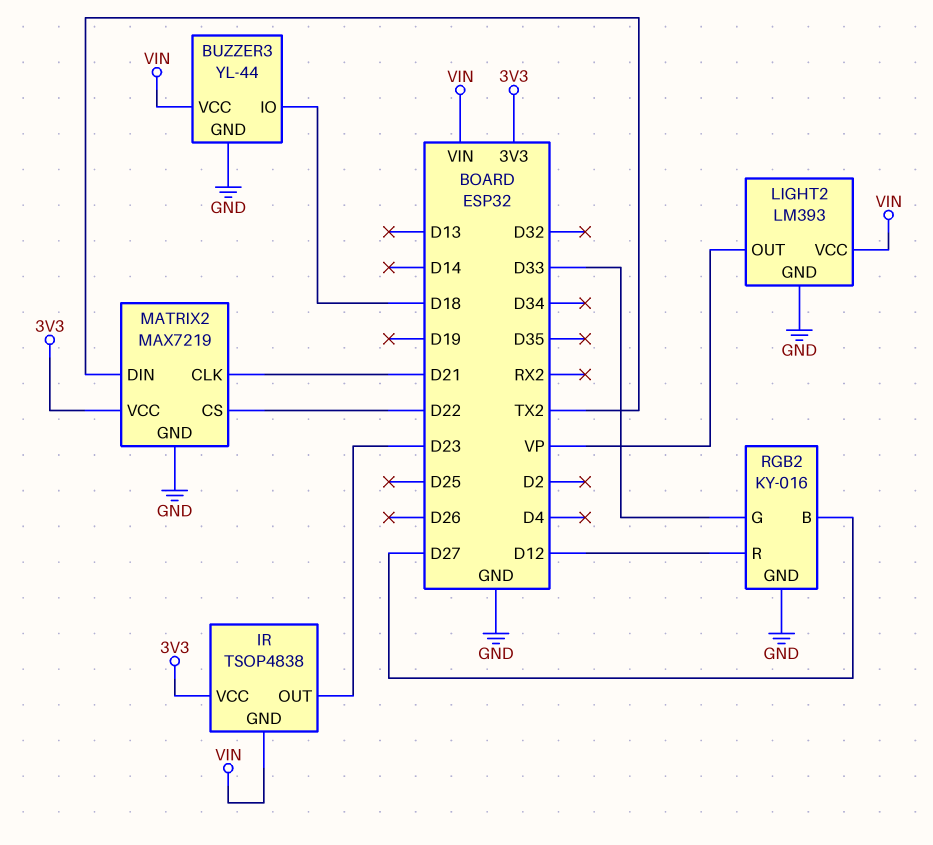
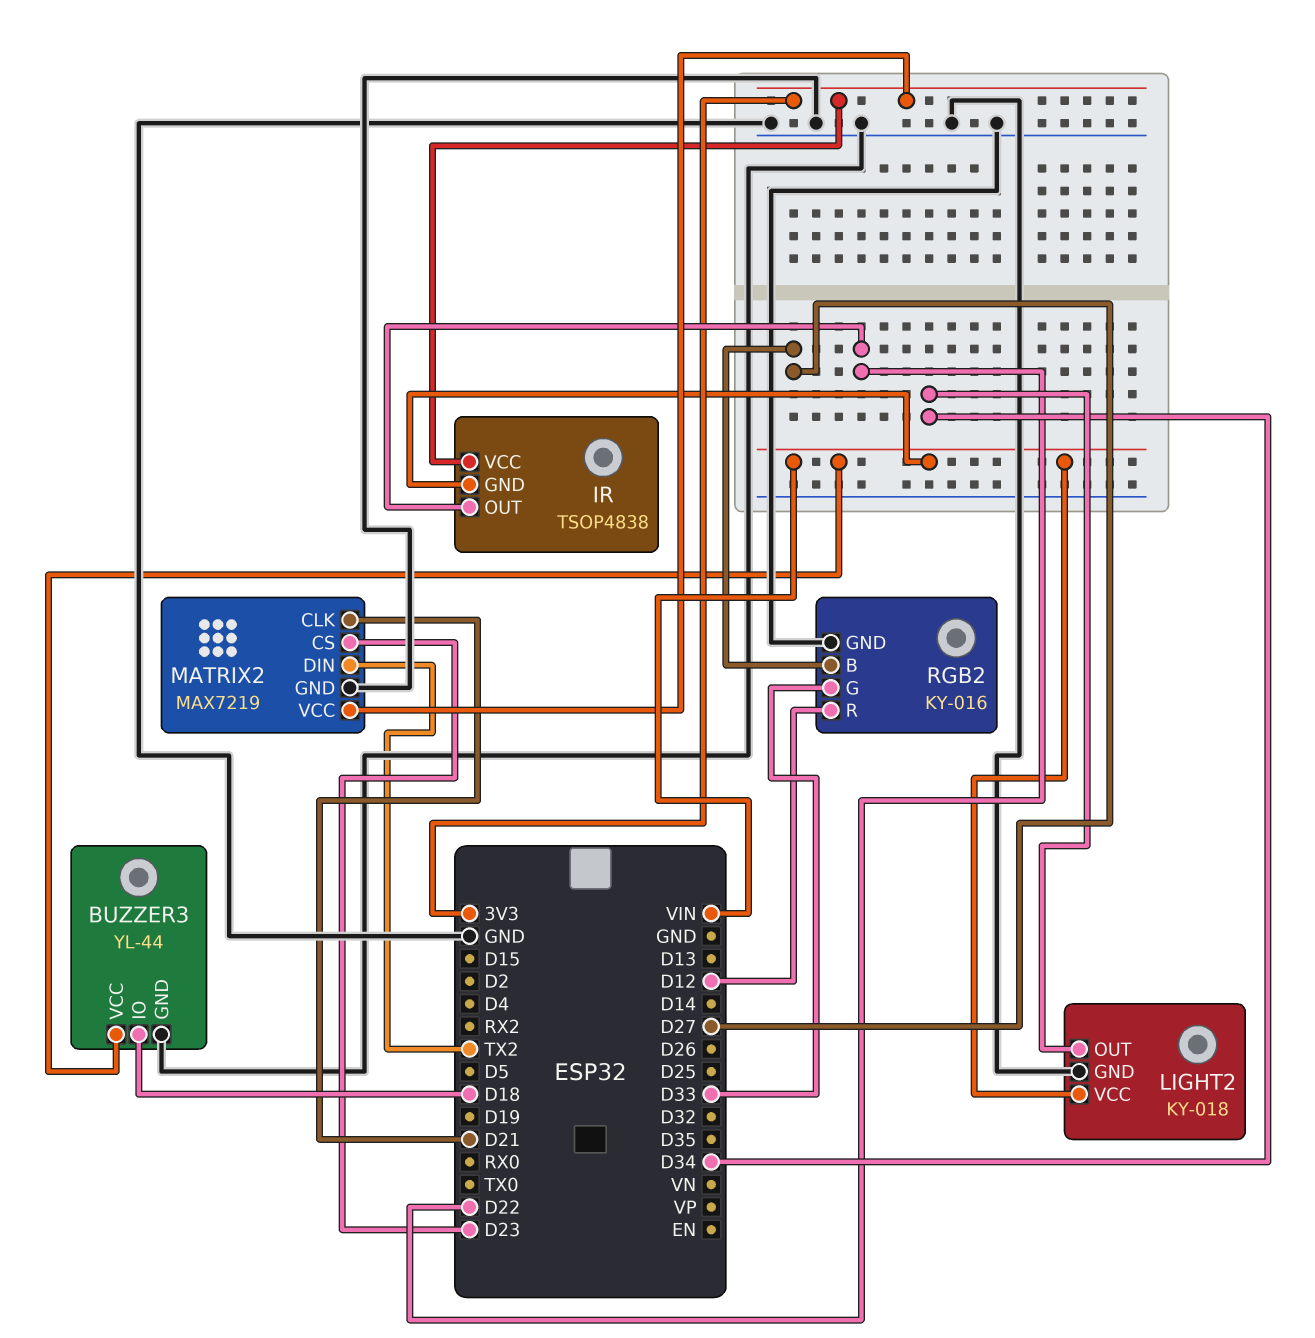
IR pin OUT: D23 -> D22
LIGHT2: LM393 -> KY-018
LIGHT2 pin OUT: VP -> D34
MATRIX2 pin CS: D22 -> D23

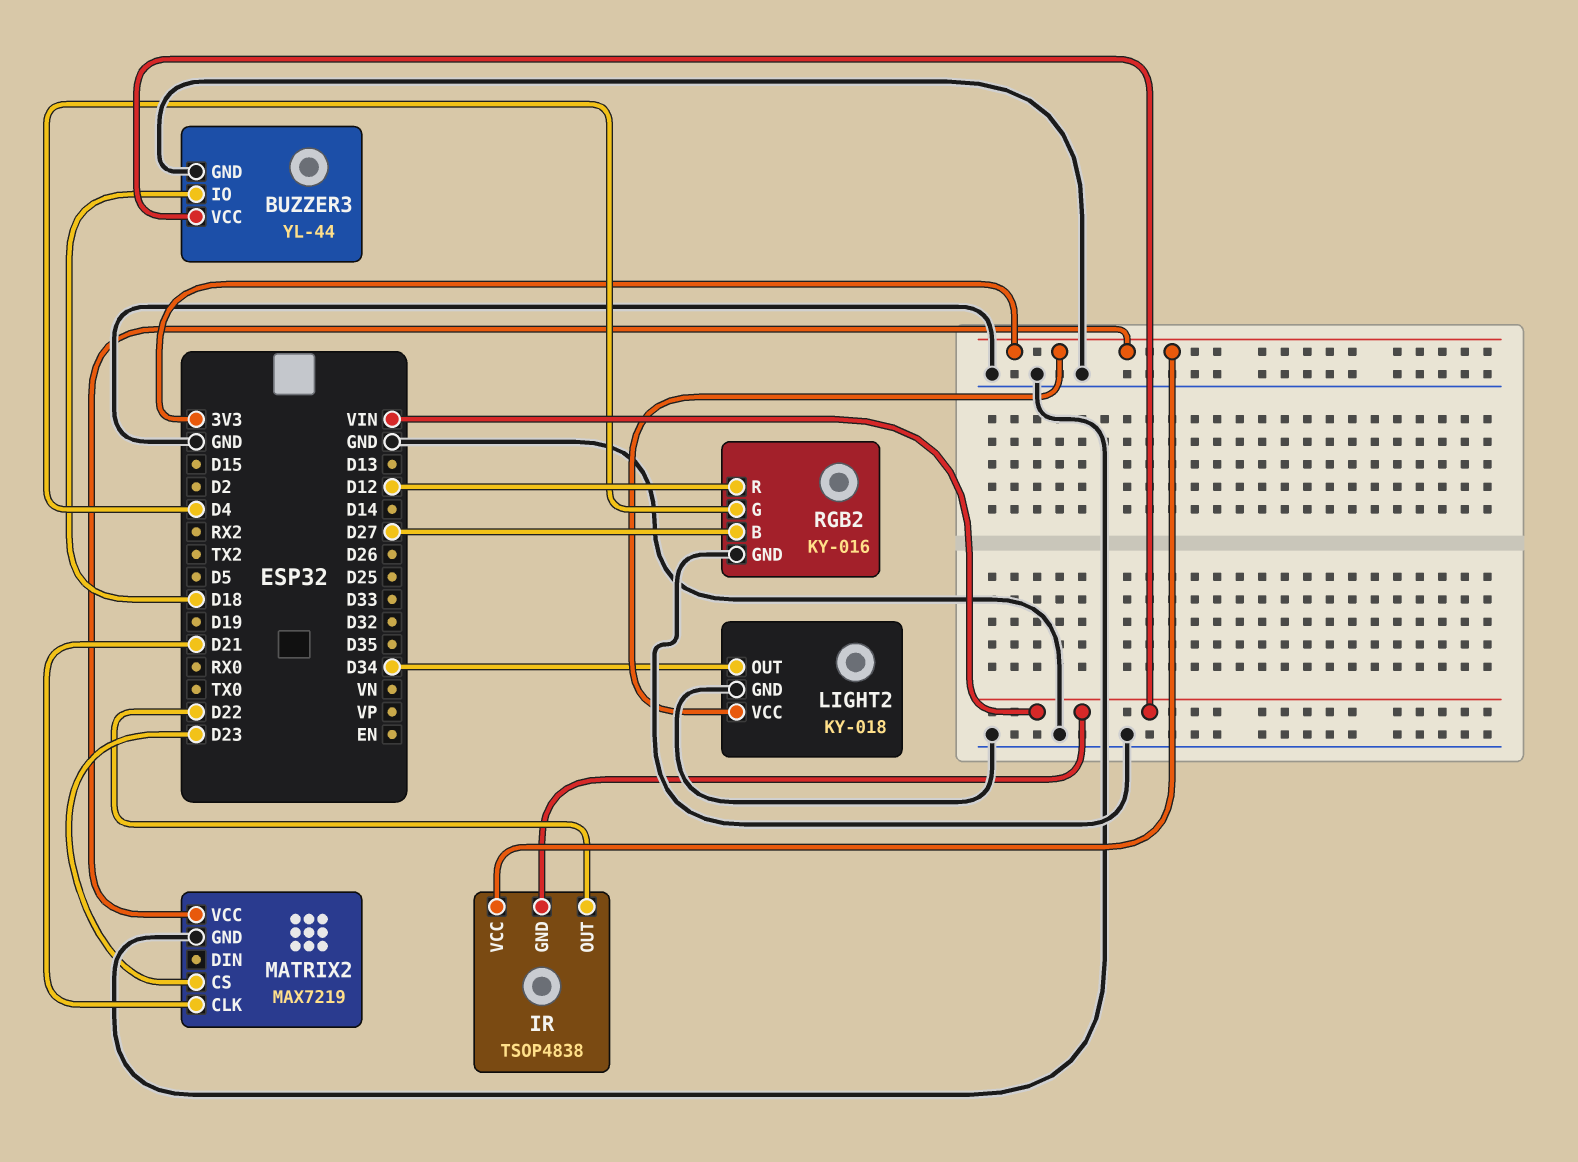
LIGHT2 pin VCC: VIN -> 3V3
MATRIX2 pin DIN: TX2 -> none
RGB2 pin G: D33 -> D4

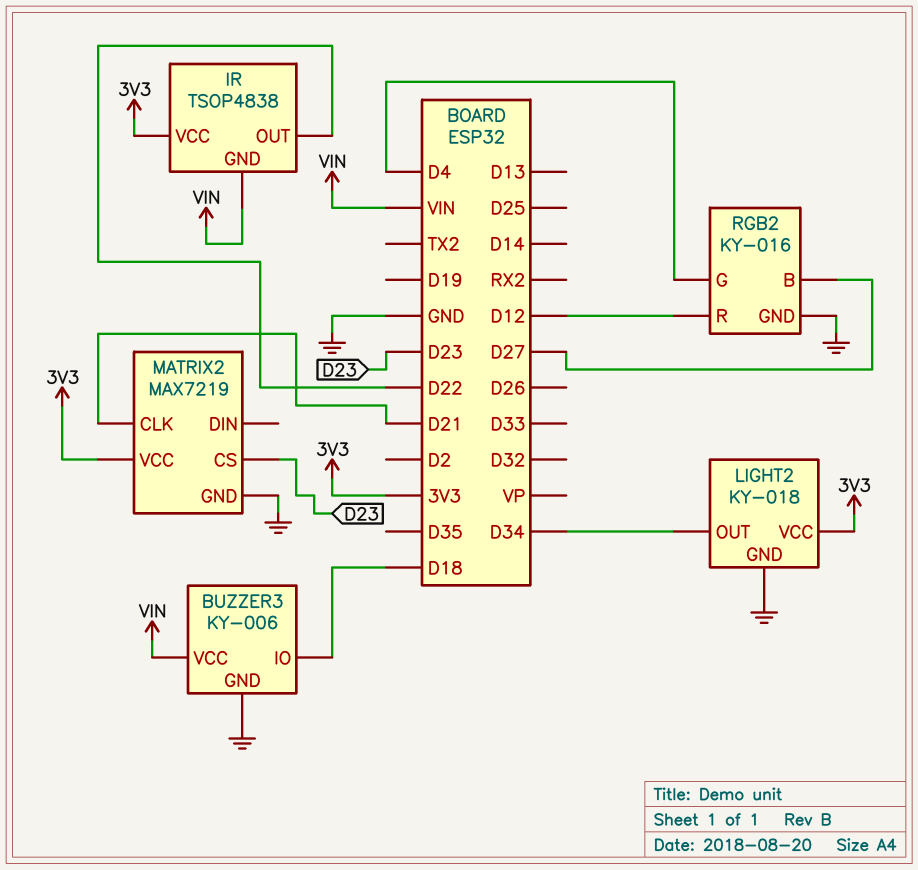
BUZZER3: YL-44 -> KY-006

